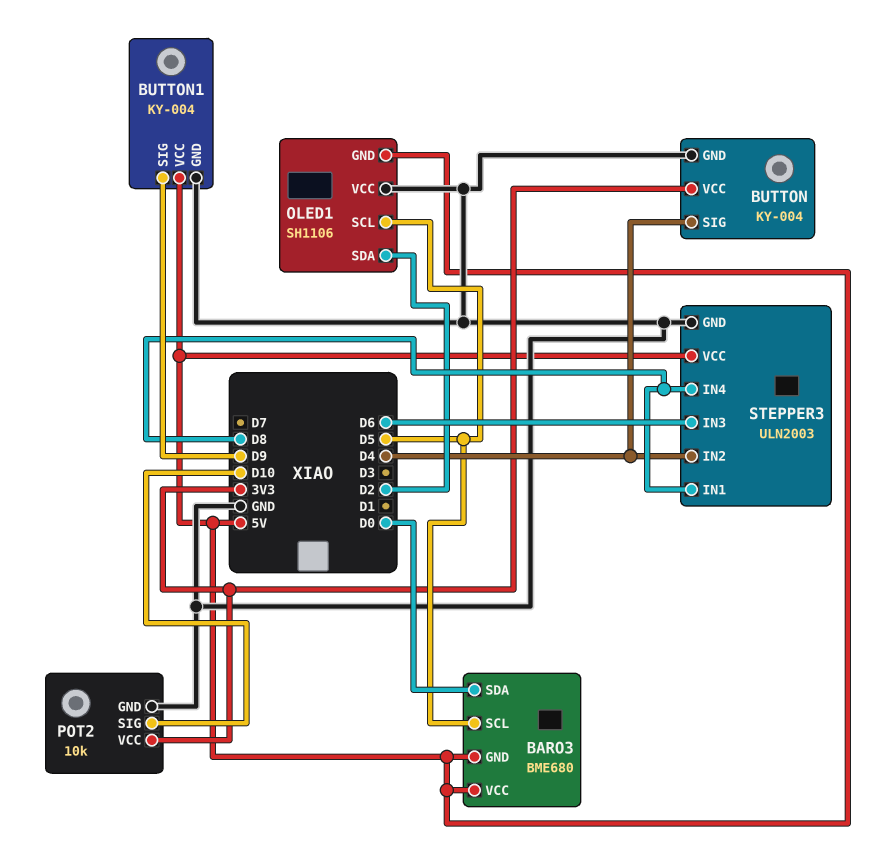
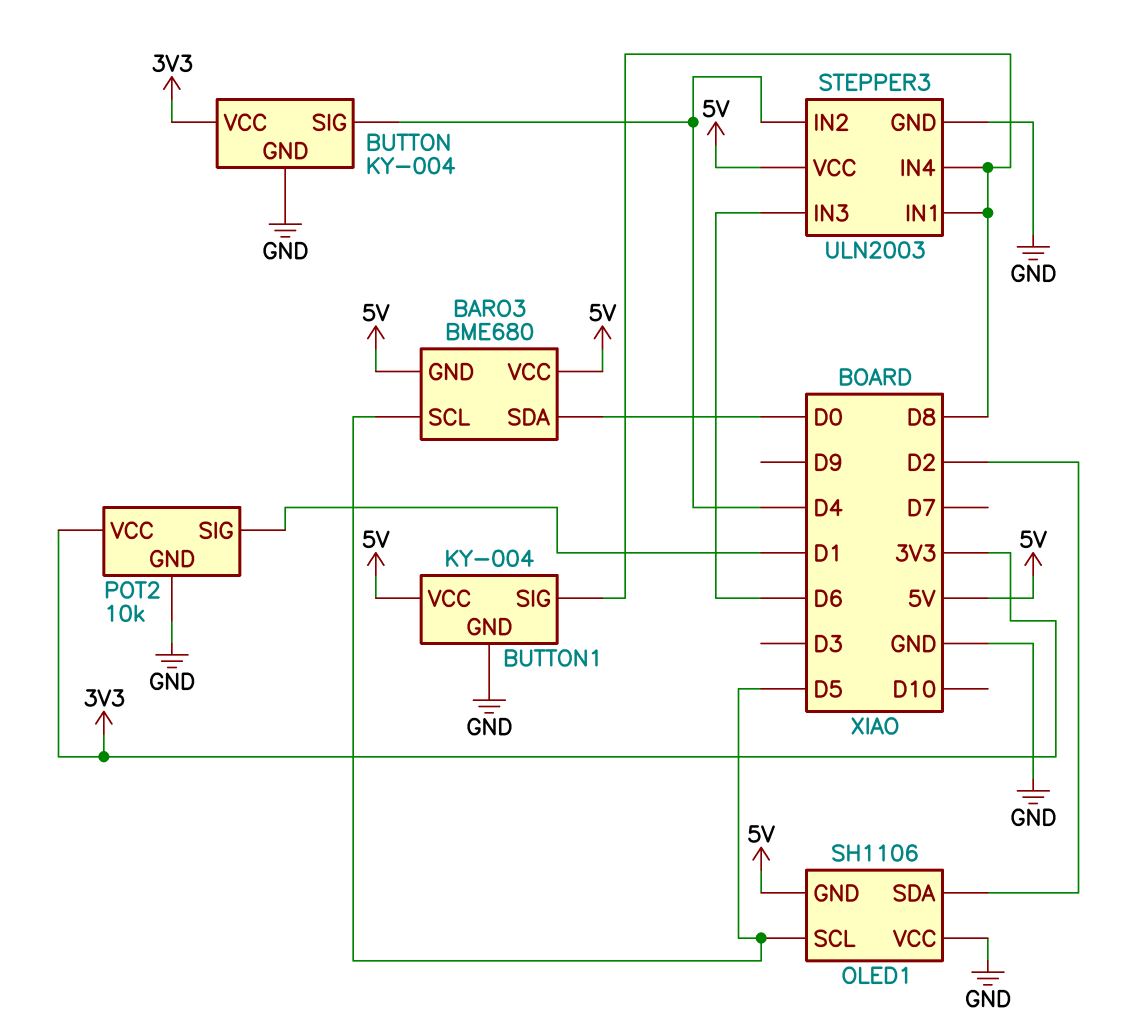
BUTTON1 pin SIG: D9 -> D8
POT2 pin SIG: D10 -> D1

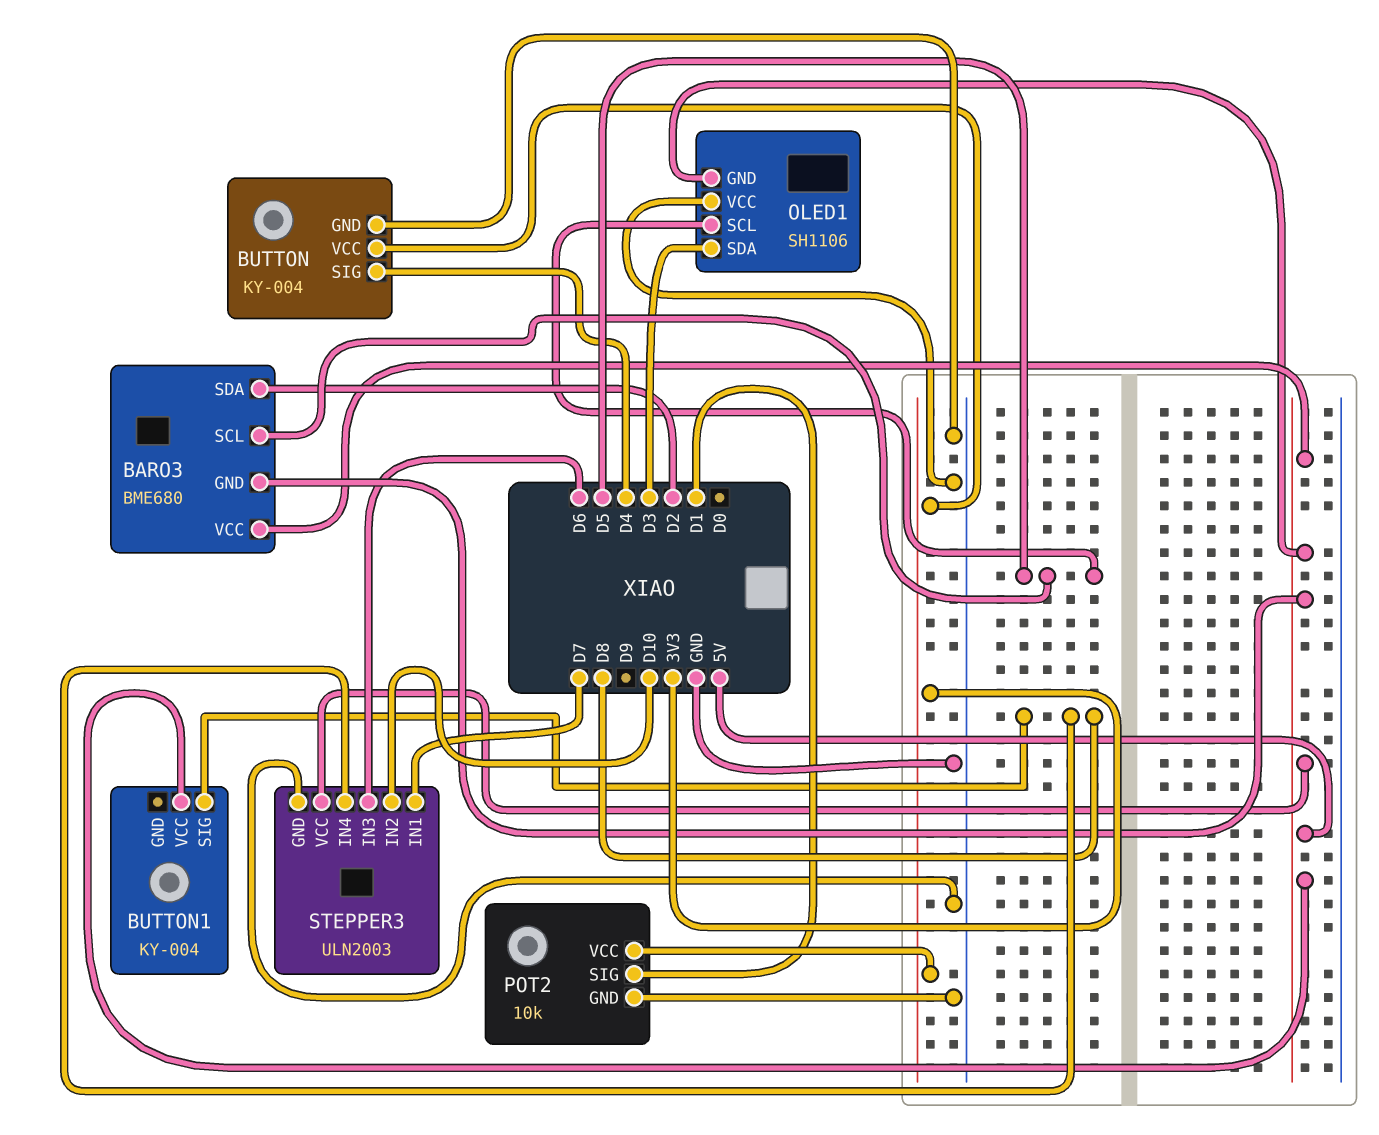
BARO3 pin SDA: D0 -> D2
BUTTON1 pin GND: GND -> none
OLED1 pin SDA: D2 -> D3
STEPPER3 pin IN1: D8 -> D7
STEPPER3 pin IN2: D4 -> D10

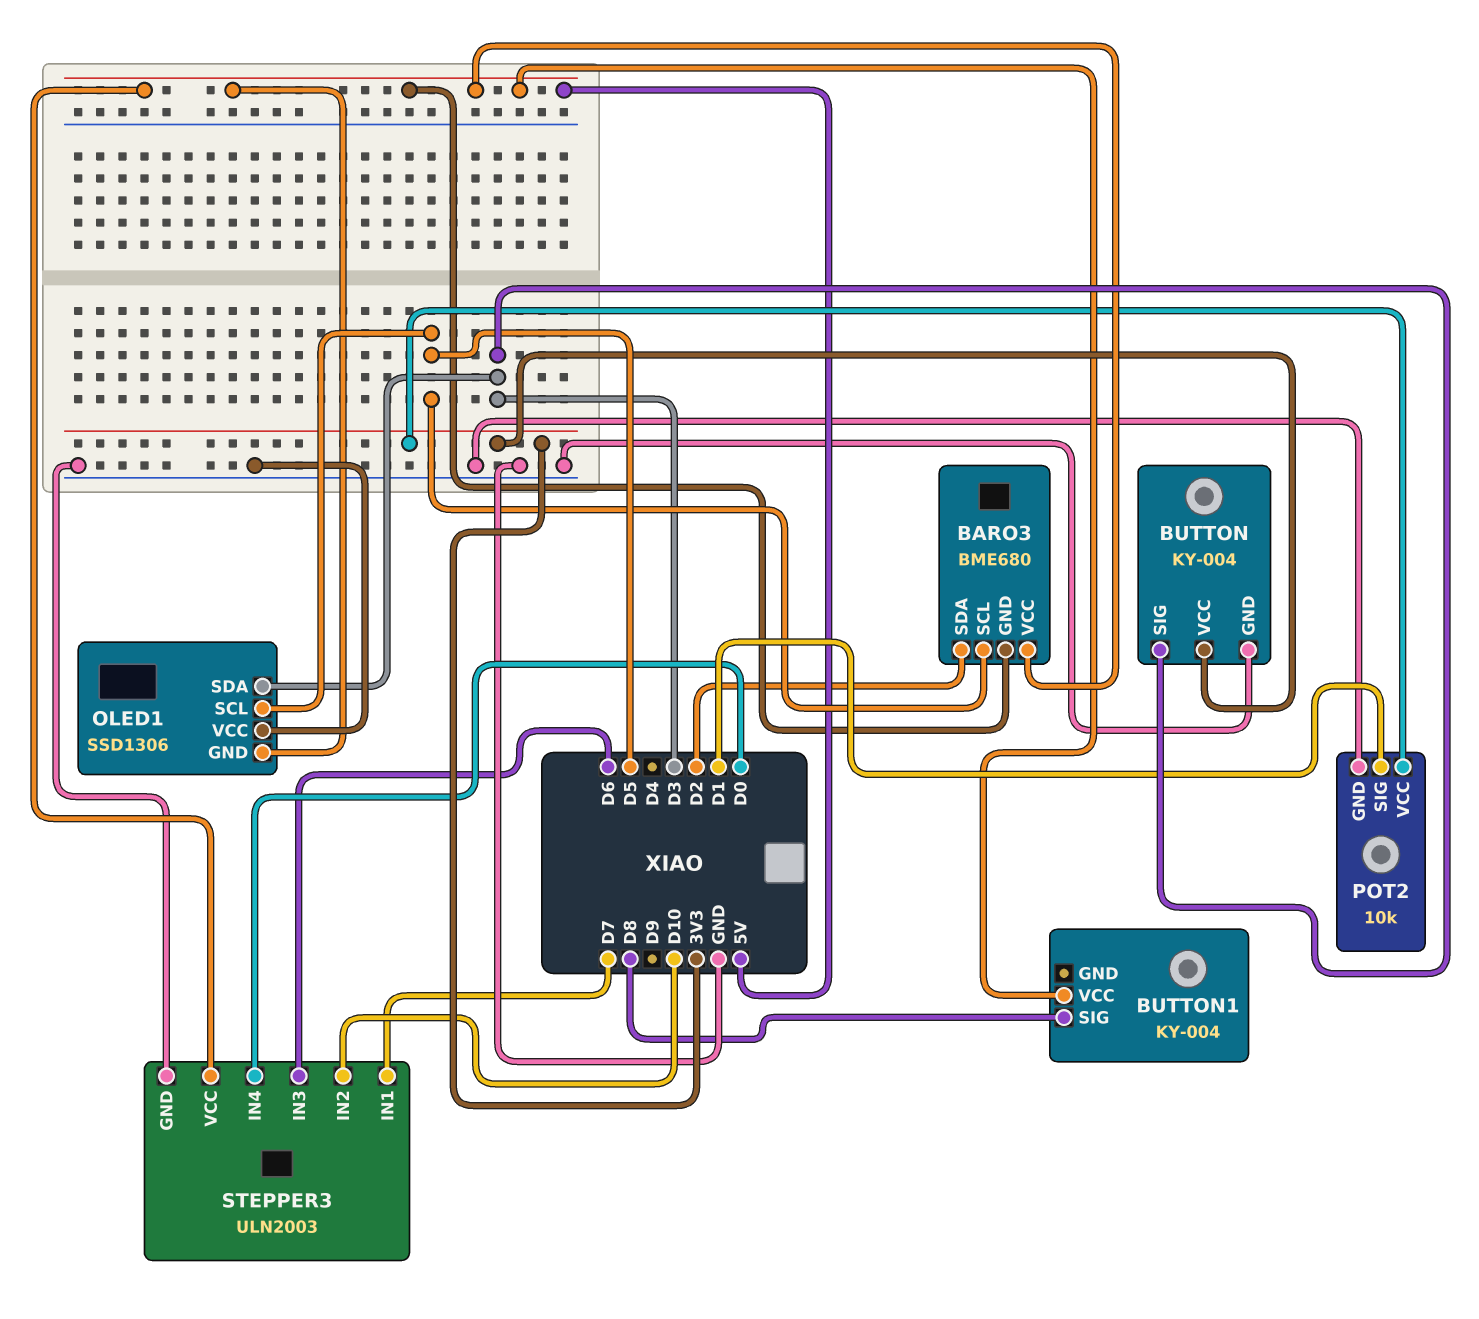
BUTTON pin SIG: D4 -> D3
OLED1: SH1106 -> SSD1306
STEPPER3 pin IN4: D8 -> D0

